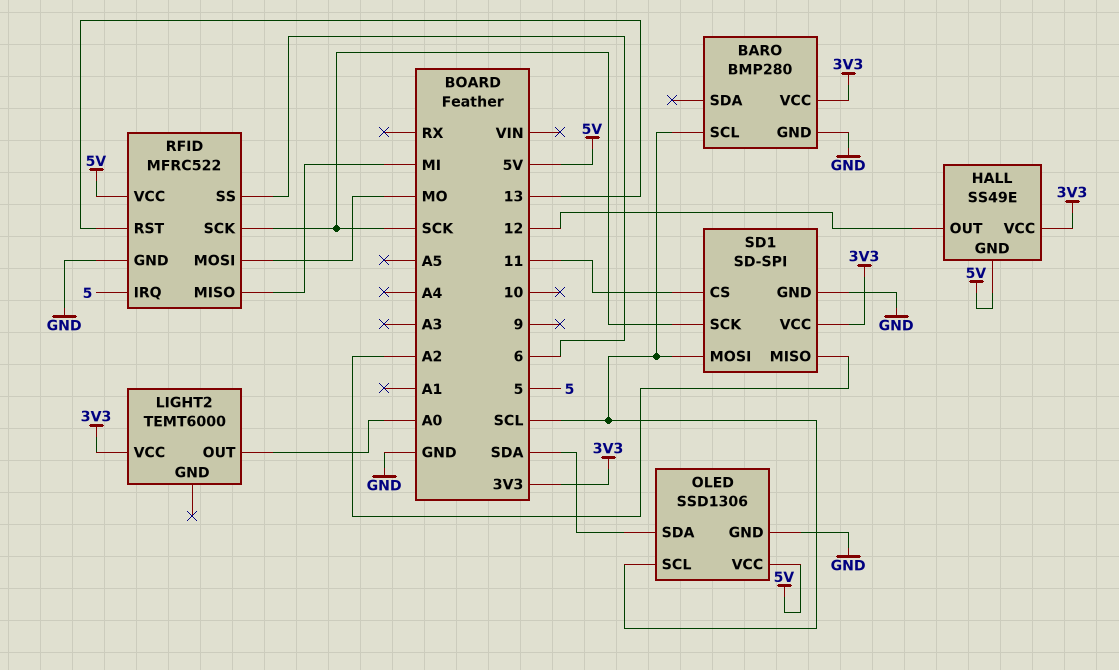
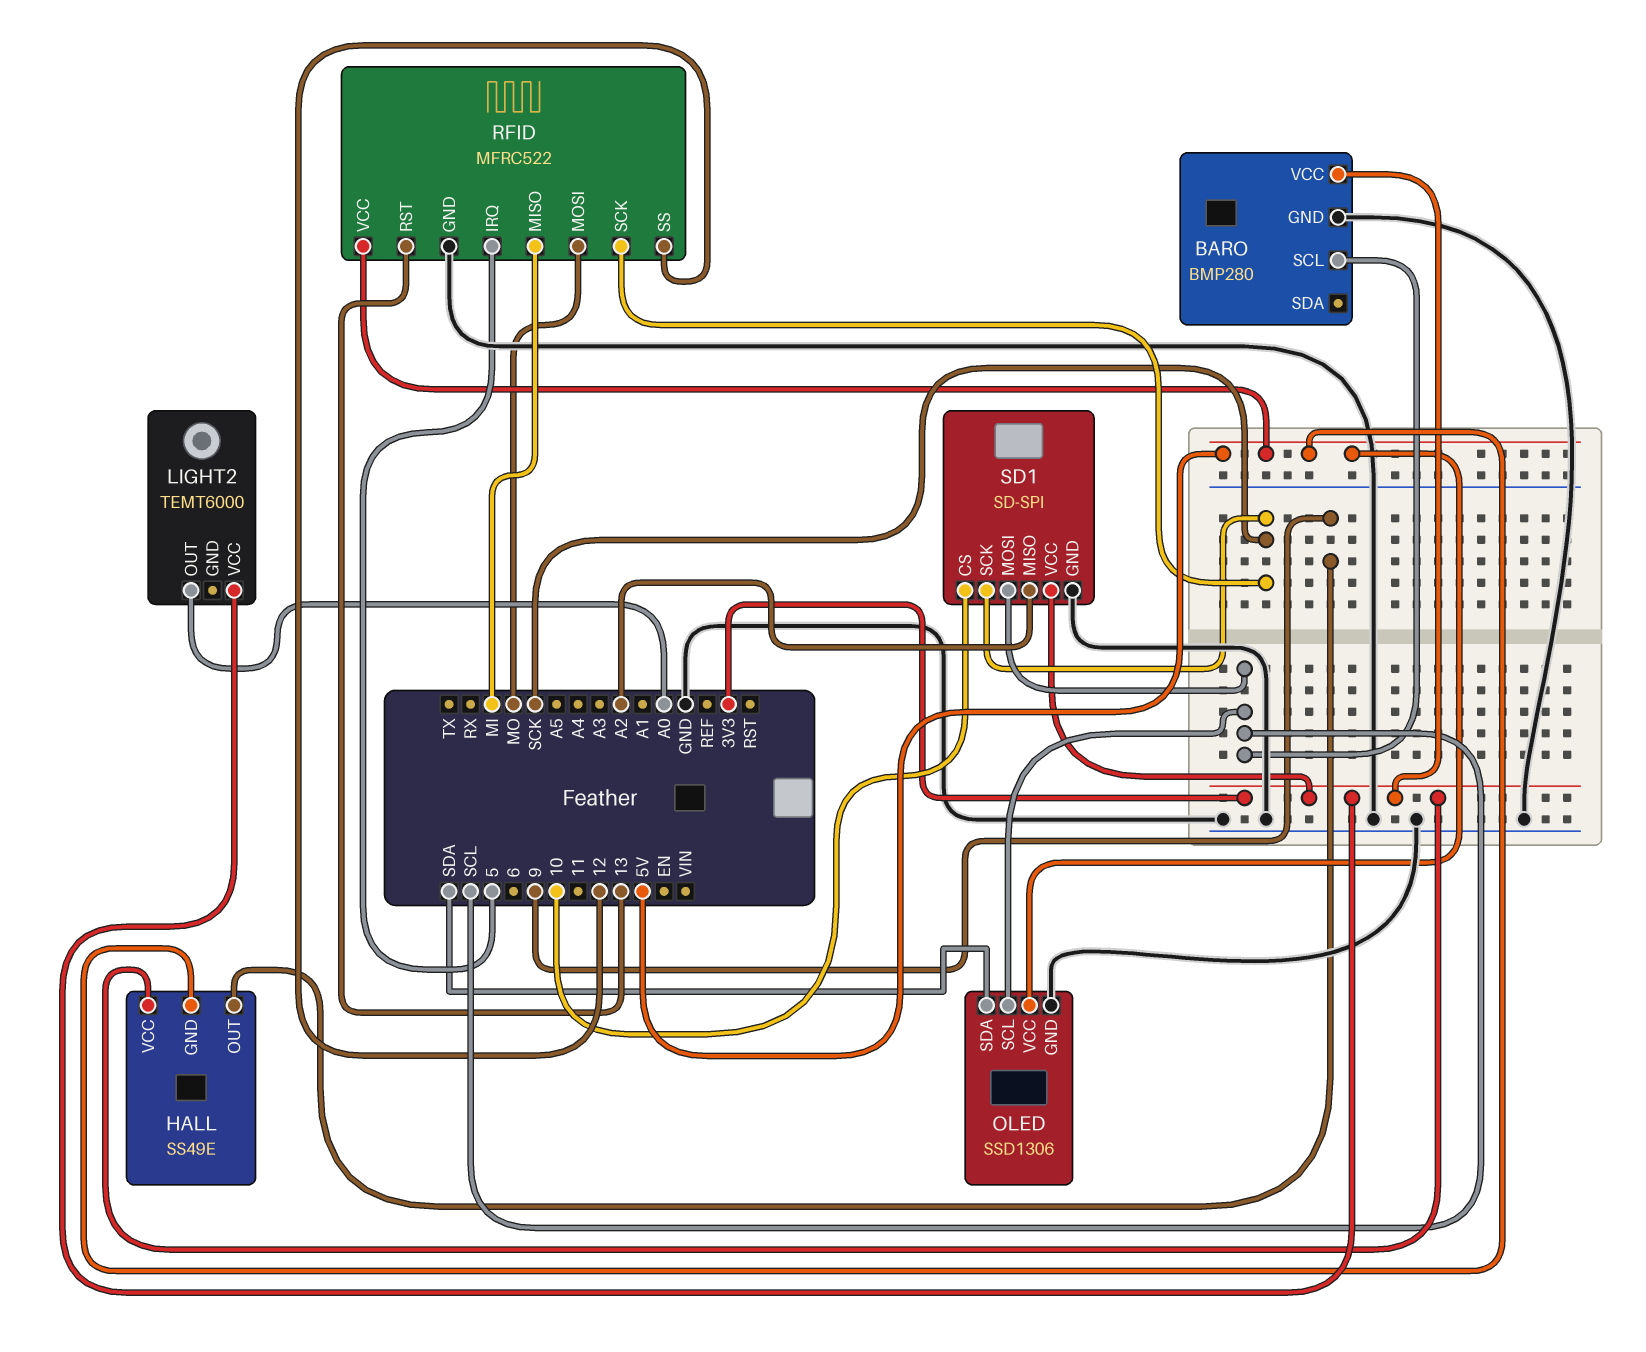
HALL pin OUT: 12 -> 9
RFID pin SS: 6 -> 12
SD1 pin CS: 11 -> 10

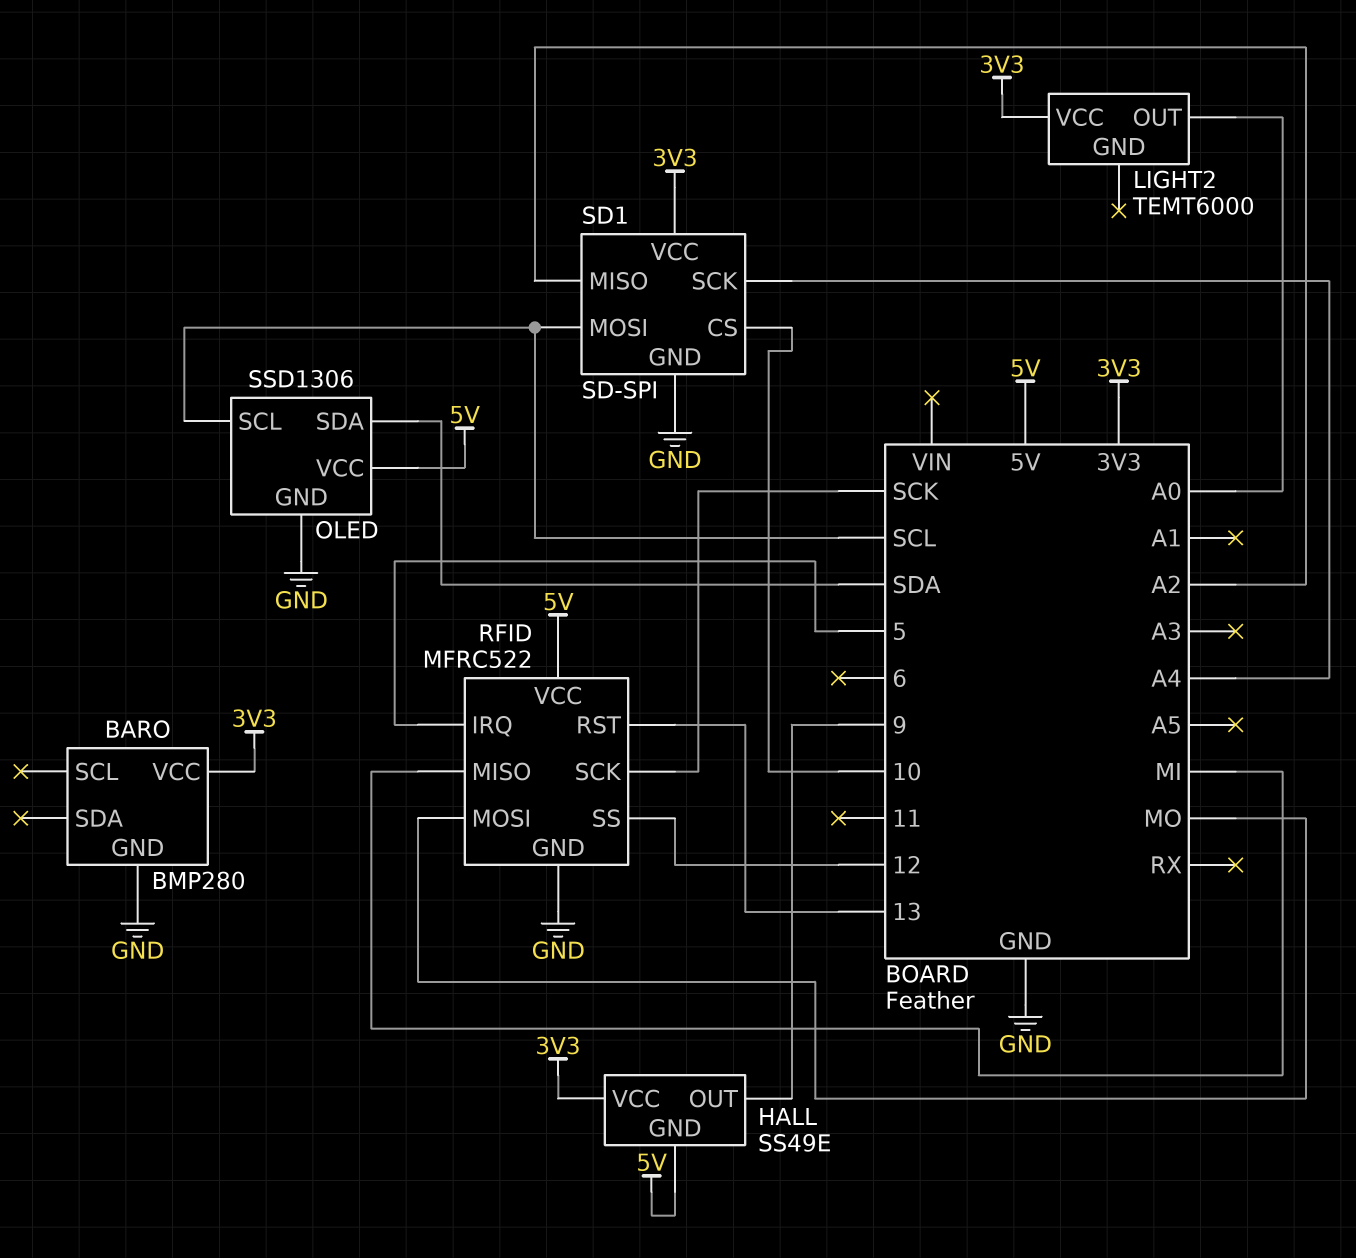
BARO pin SCL: SCL -> none
SD1 pin SCK: SCK -> A4

